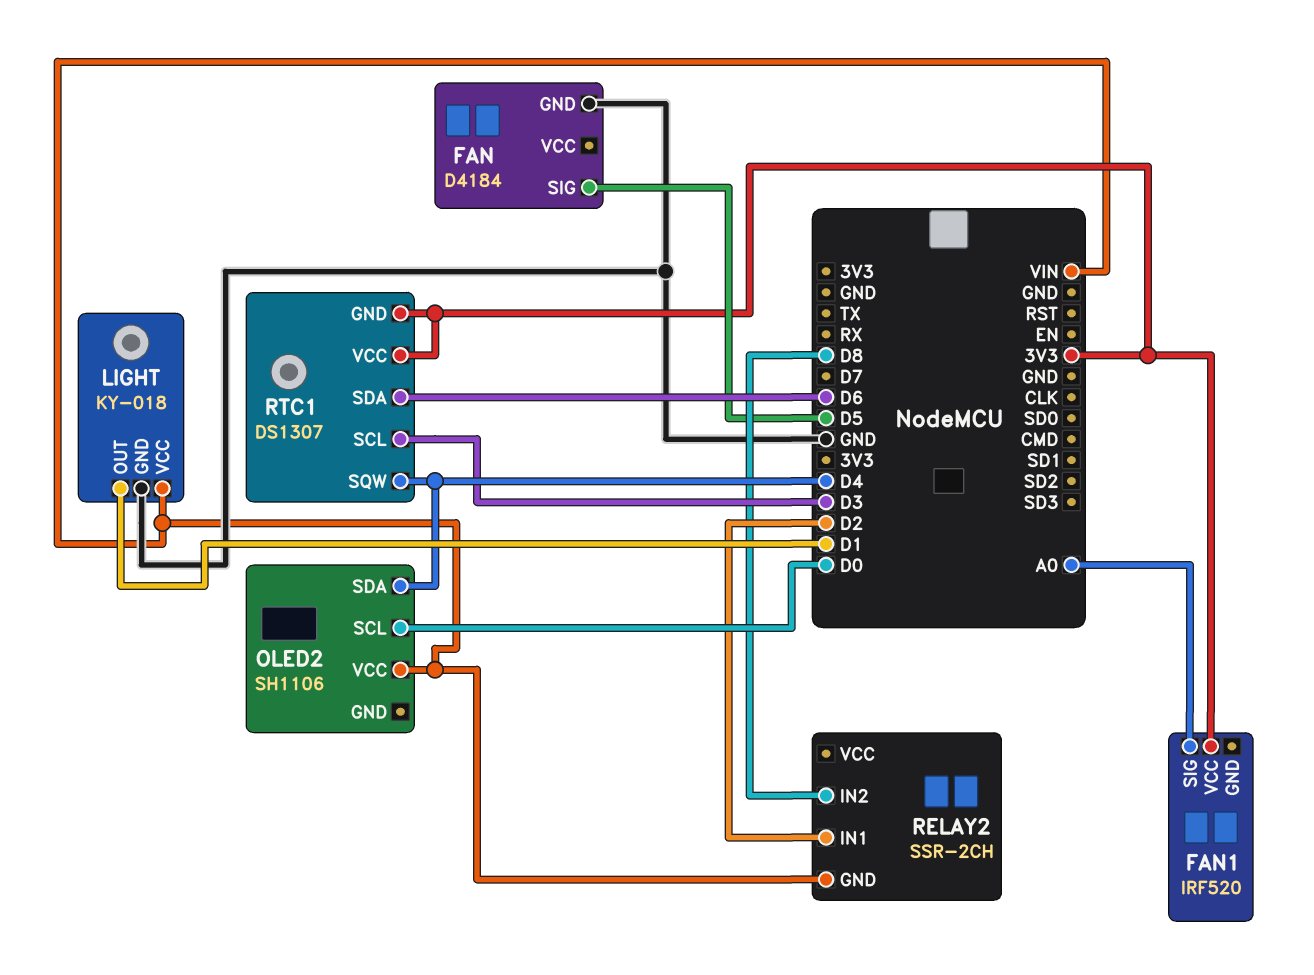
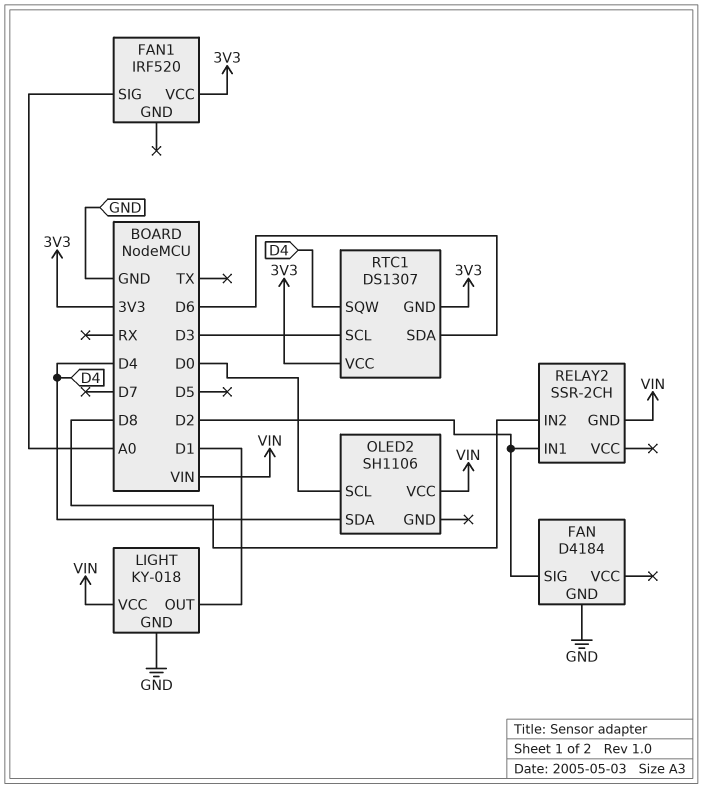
FAN pin SIG: D5 -> D2

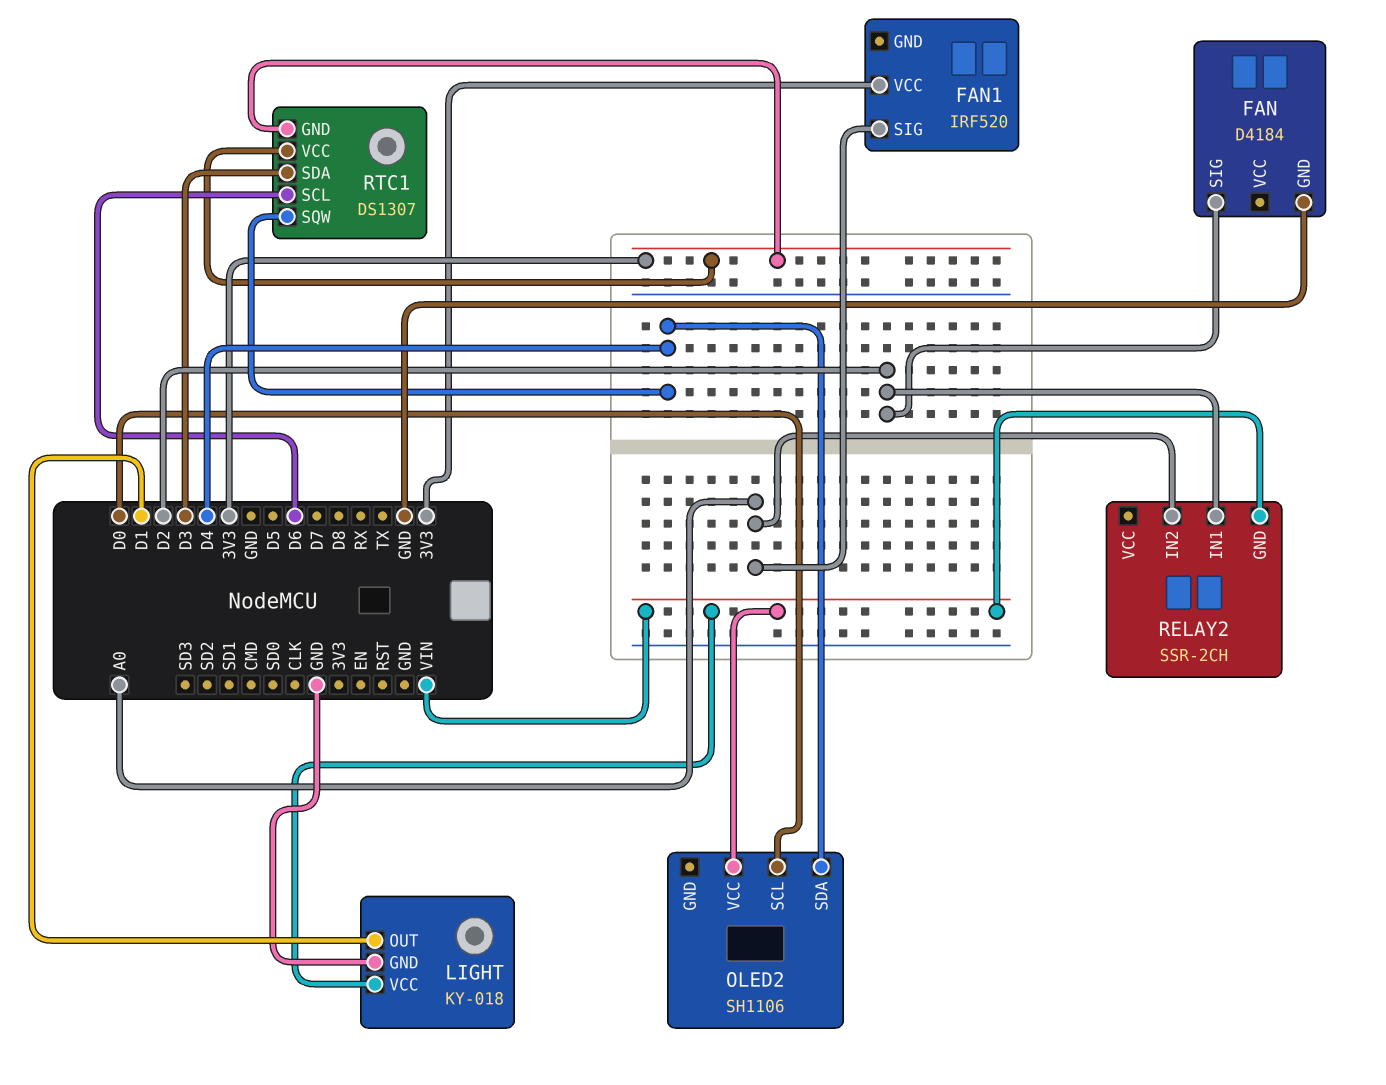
RELAY2 pin IN2: D8 -> A0
RTC1 pin SCL: D3 -> D6
RTC1 pin SDA: D6 -> D3

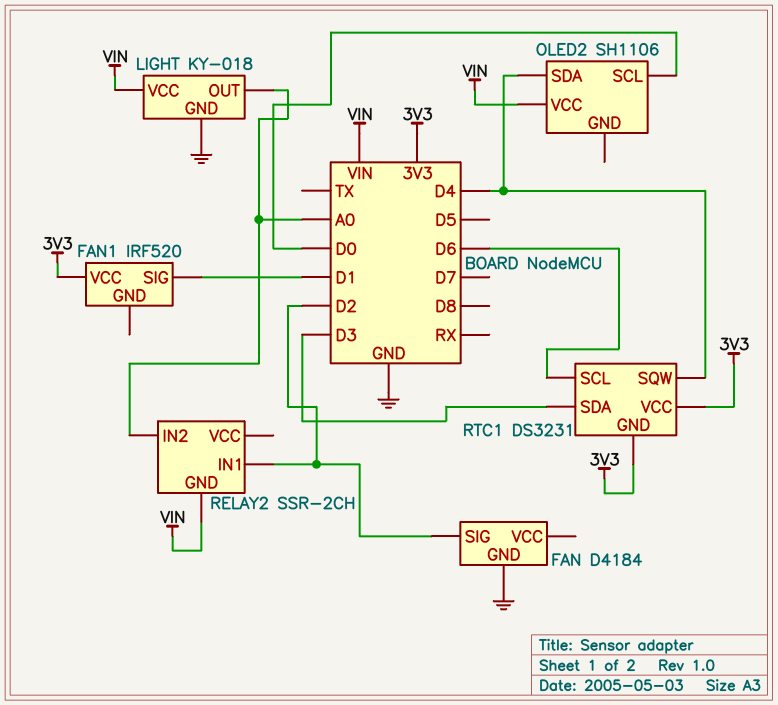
FAN1 pin SIG: A0 -> D1
LIGHT pin OUT: D1 -> A0
RTC1: DS1307 -> DS3231

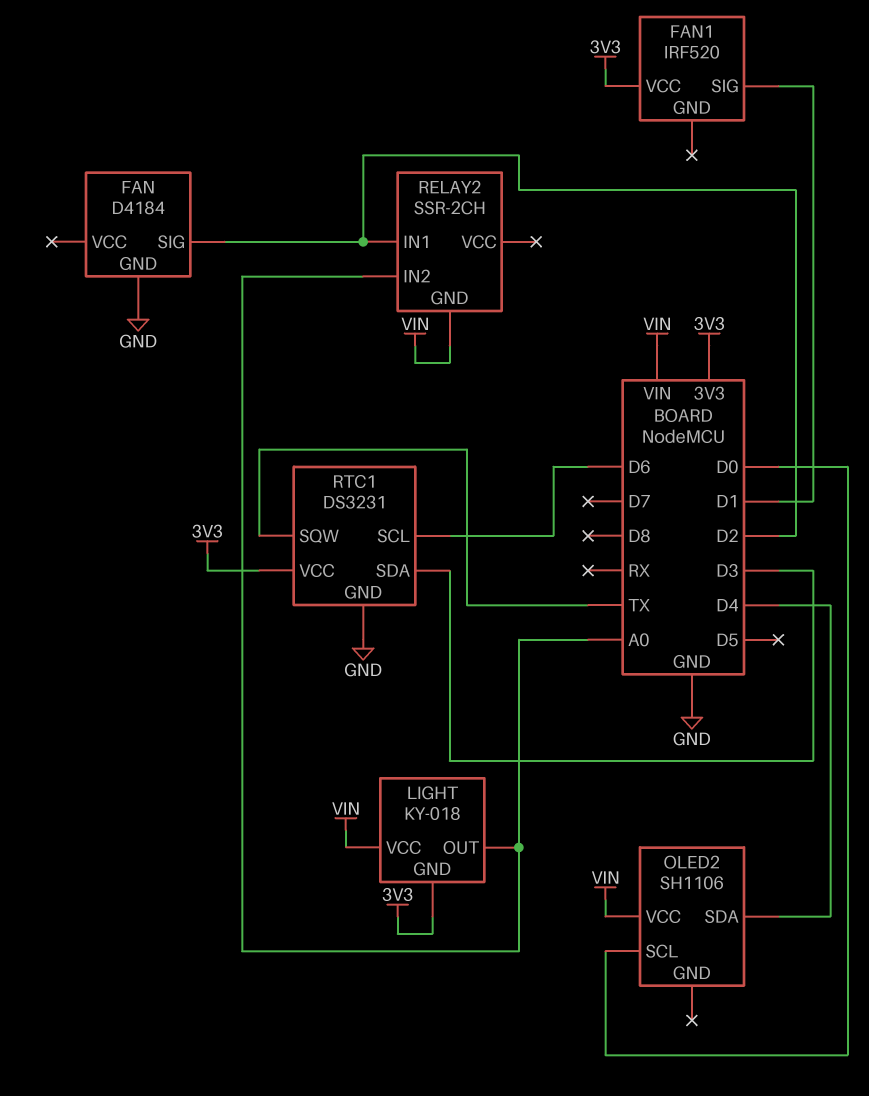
LIGHT pin GND: GND -> 3V3
RTC1 pin GND: 3V3 -> GND
RTC1 pin SQW: D4 -> TX

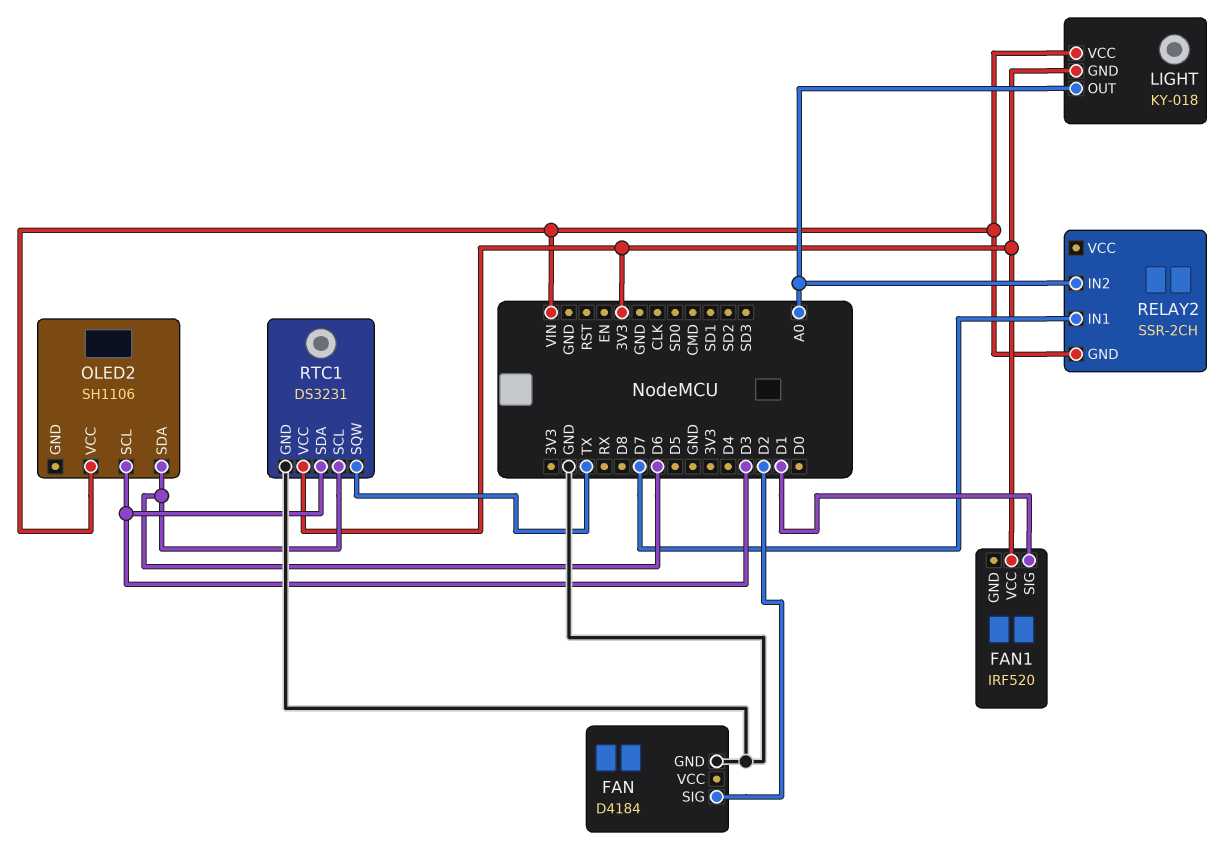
OLED2 pin SCL: D0 -> D3
OLED2 pin SDA: D4 -> D6
RELAY2 pin IN1: D2 -> D7

